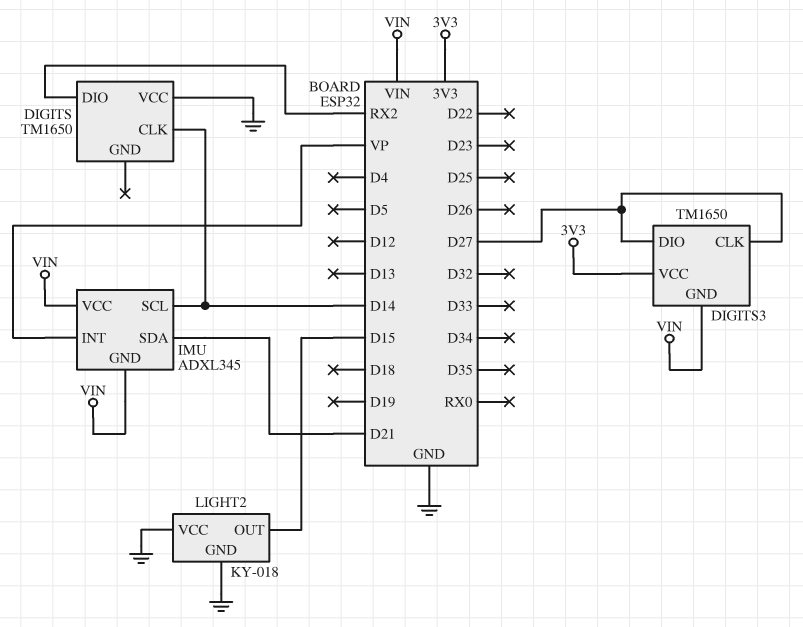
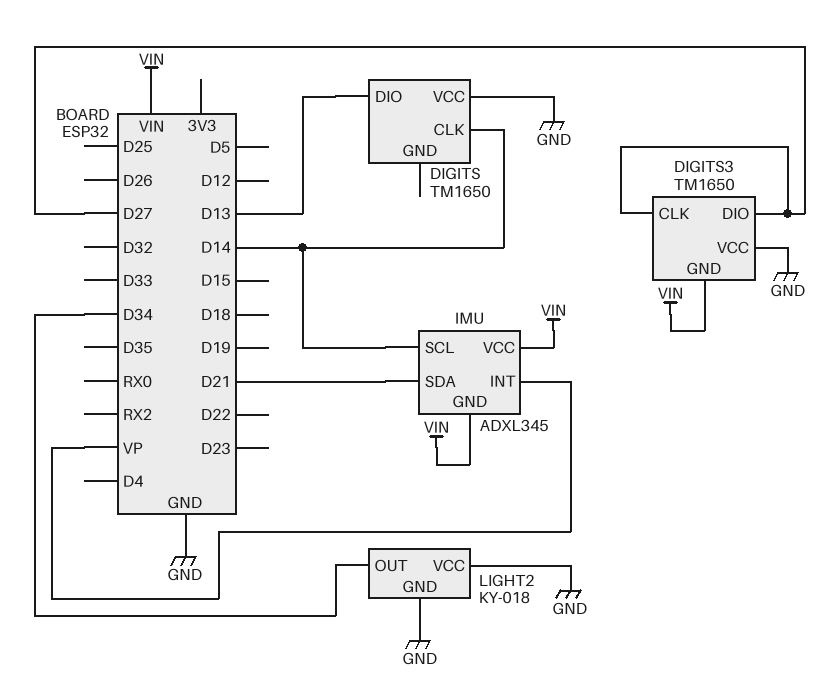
DIGITS pin DIO: RX2 -> D13
DIGITS3 pin VCC: 3V3 -> GND
LIGHT2 pin OUT: D15 -> D34

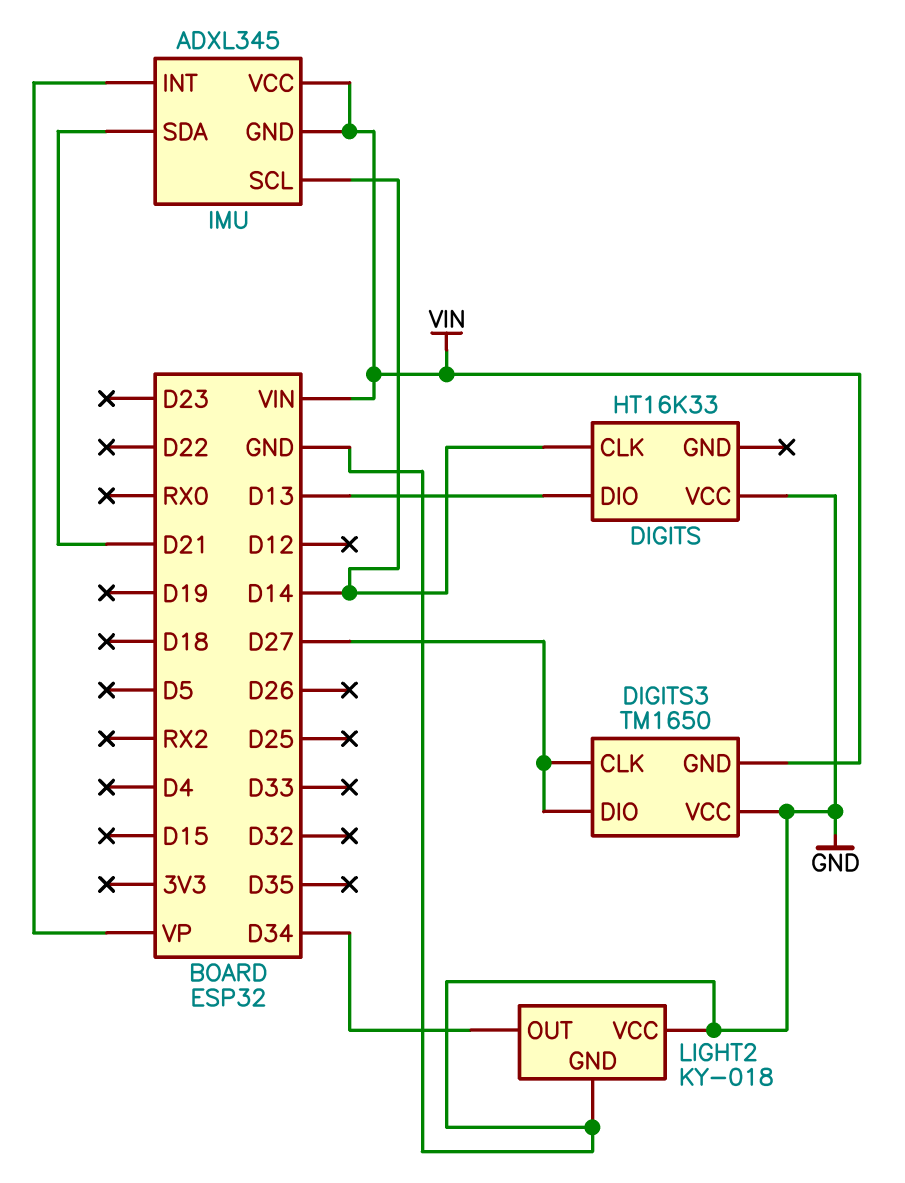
DIGITS: TM1650 -> HT16K33

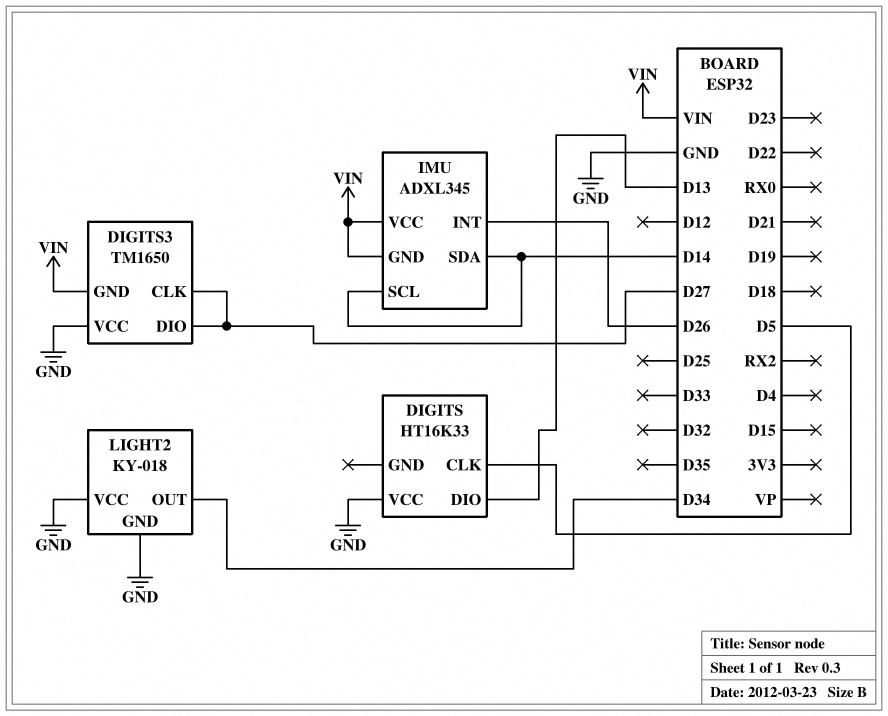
DIGITS pin CLK: D14 -> D5
IMU pin INT: VP -> D26
IMU pin SDA: D21 -> D14

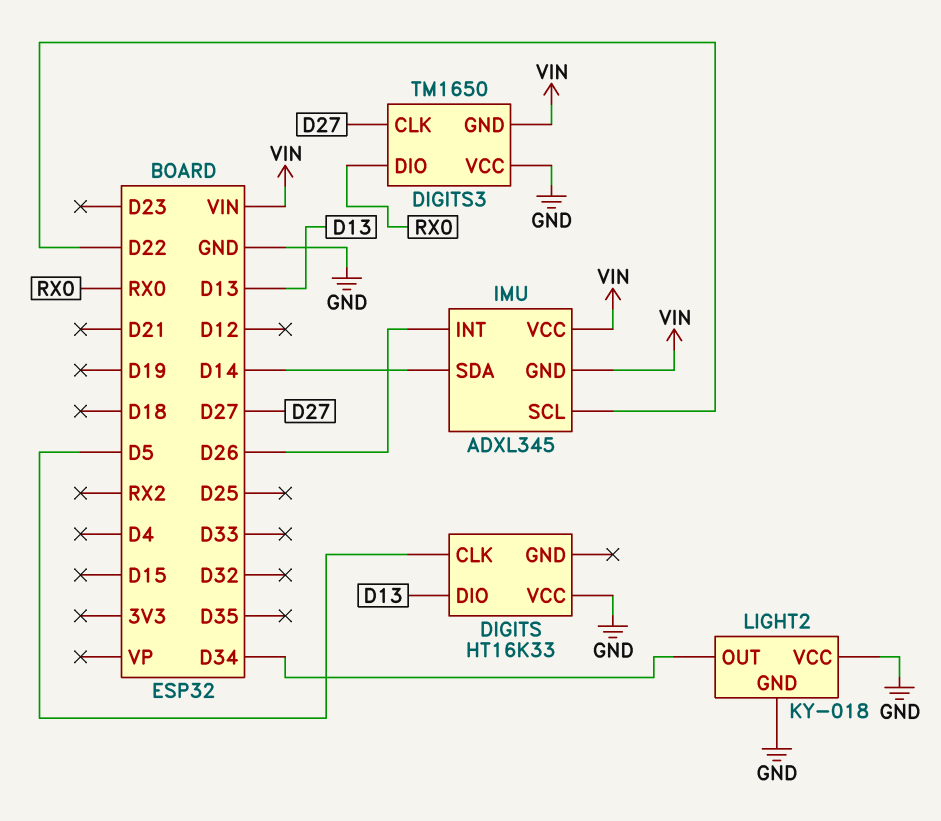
DIGITS3 pin DIO: D27 -> RX0
IMU pin SCL: D14 -> D22

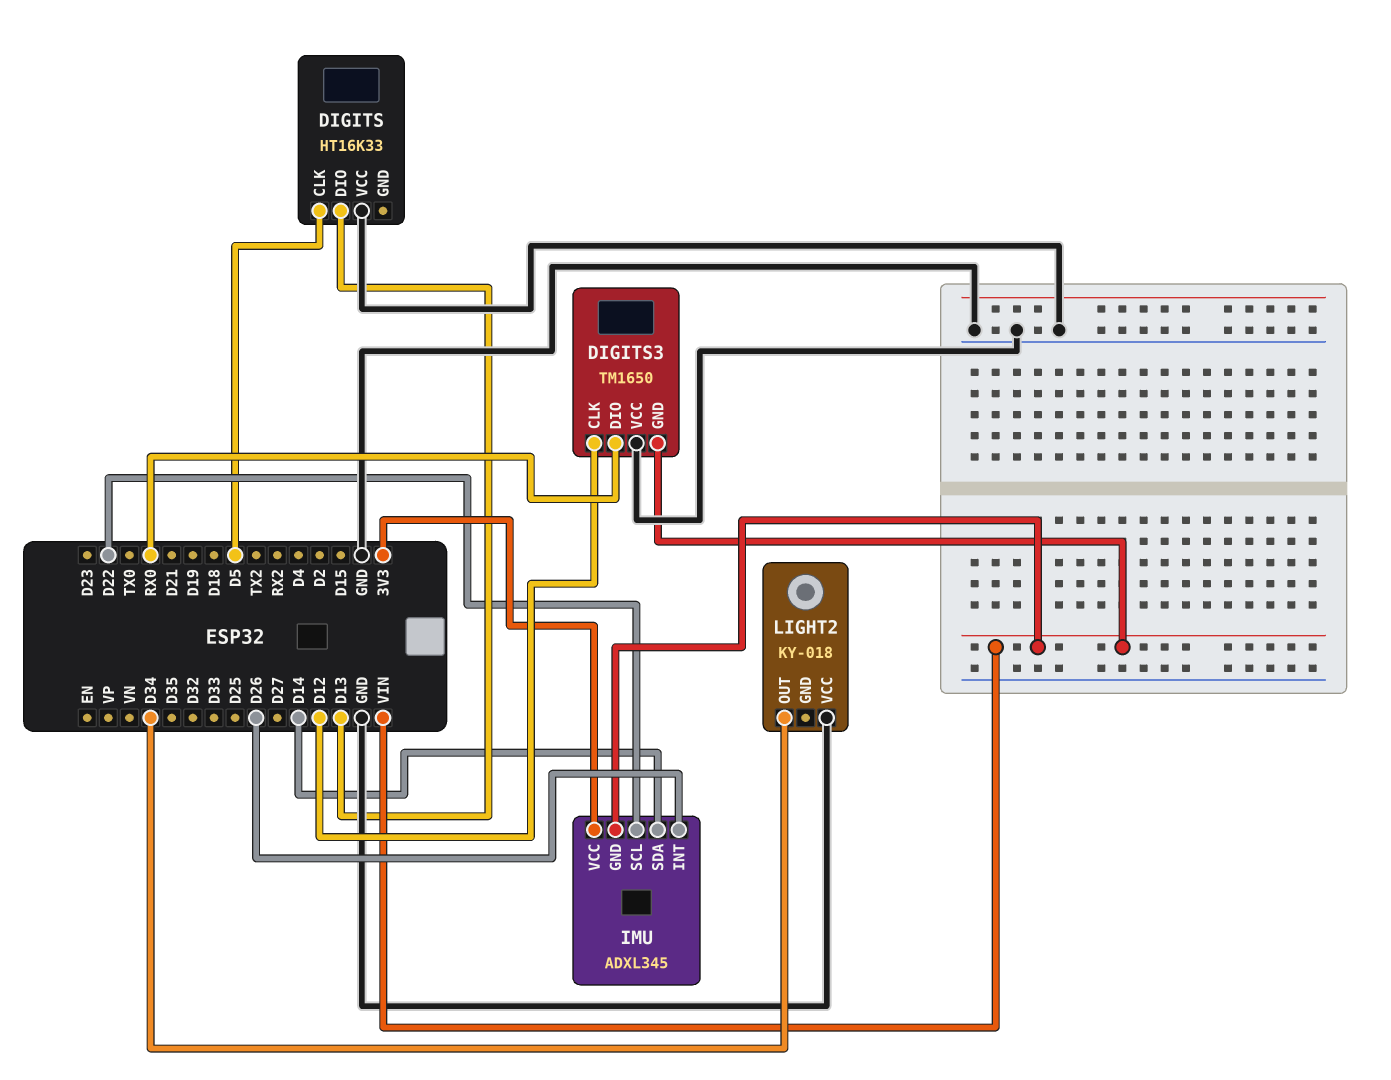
DIGITS3 pin CLK: D27 -> D12
IMU pin VCC: VIN -> 3V3
LIGHT2 pin GND: GND -> none

